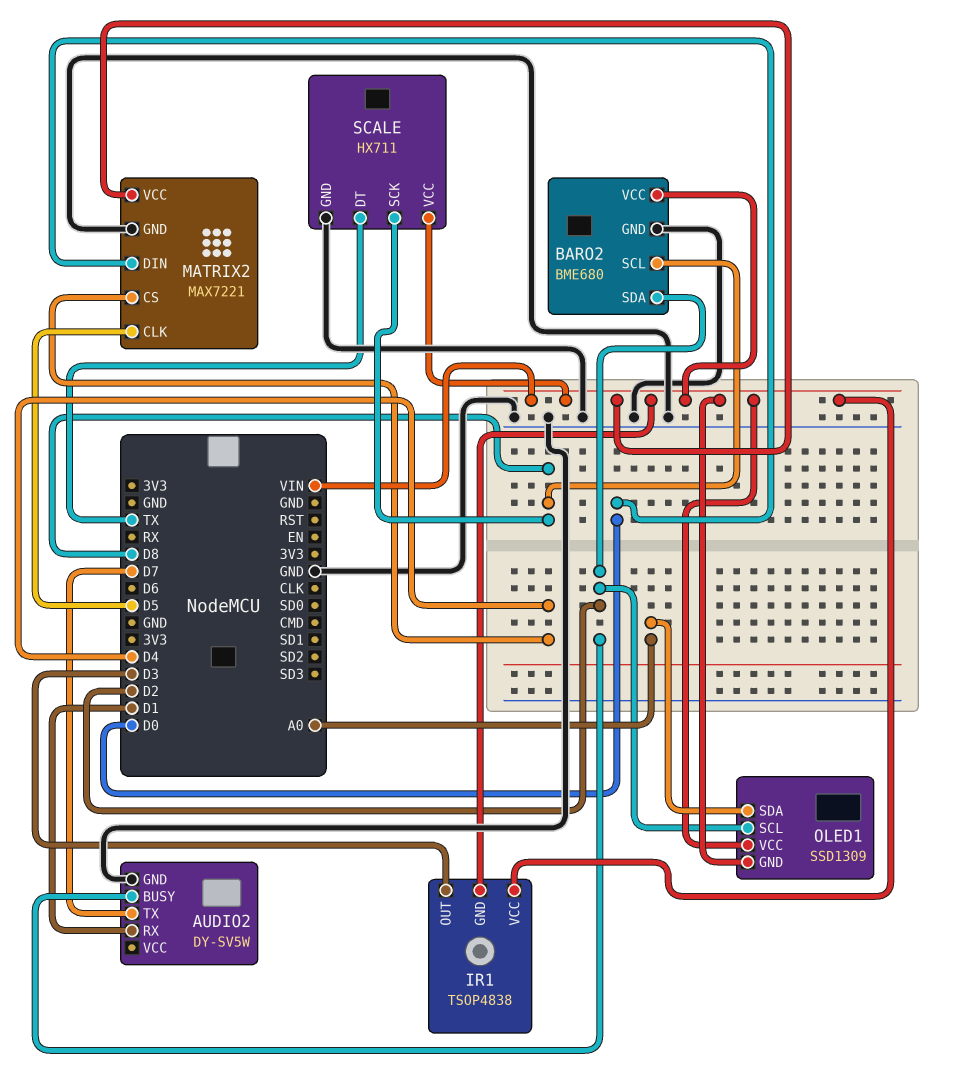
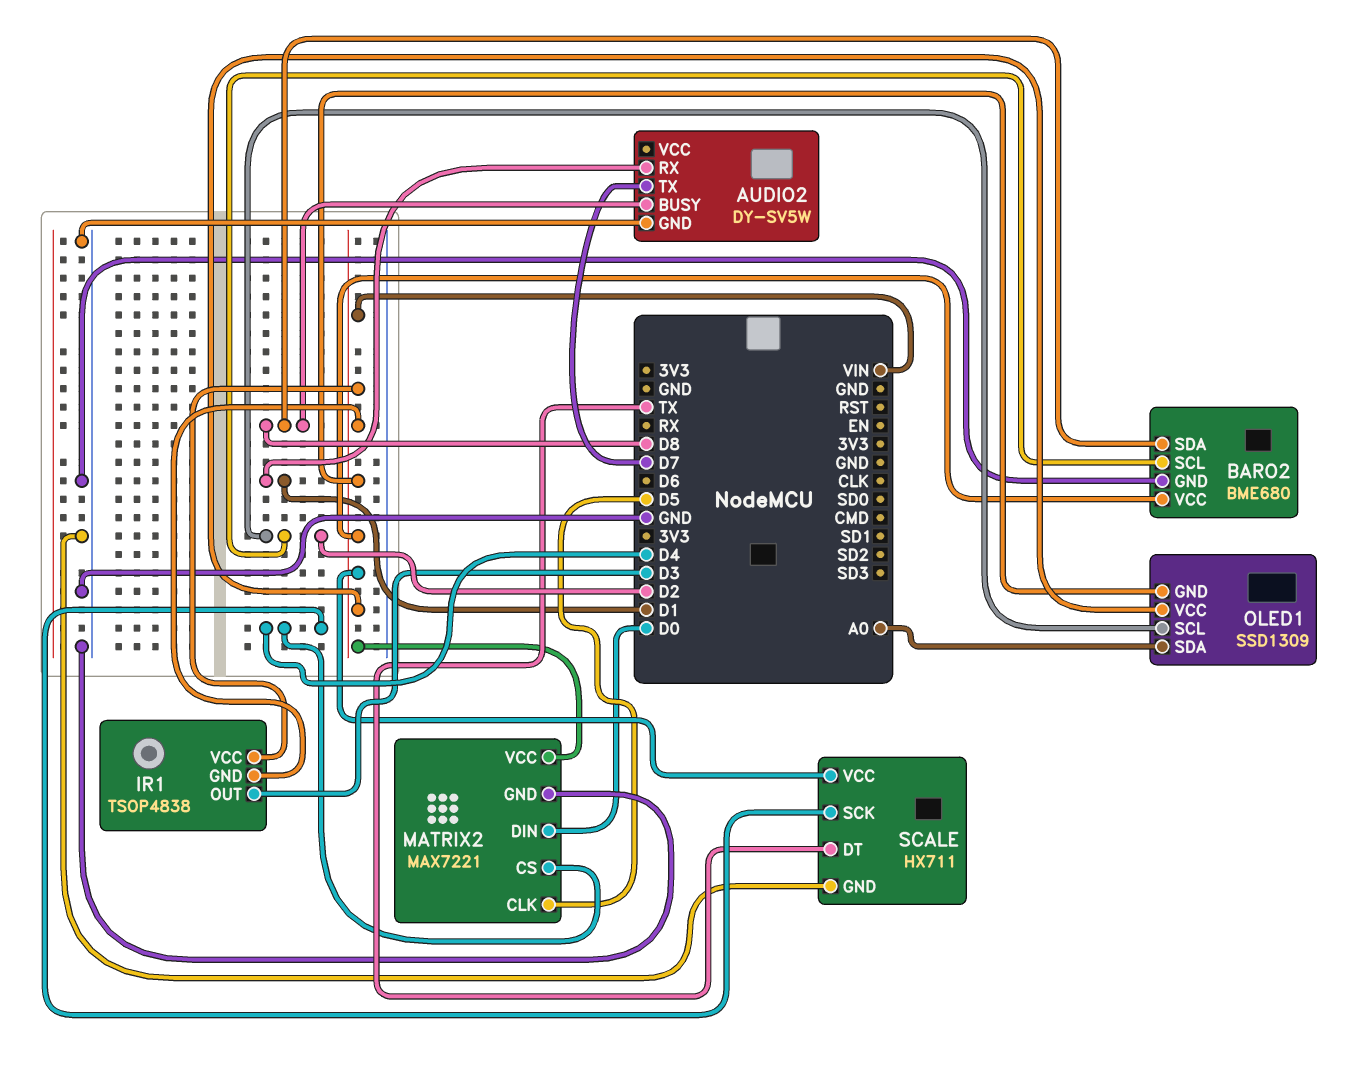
AUDIO2 pin BUSY: D2 -> D8
BARO2 pin SCL: D8 -> D2
BARO2 pin SDA: D2 -> D8
SCALE pin SCK: D8 -> D4

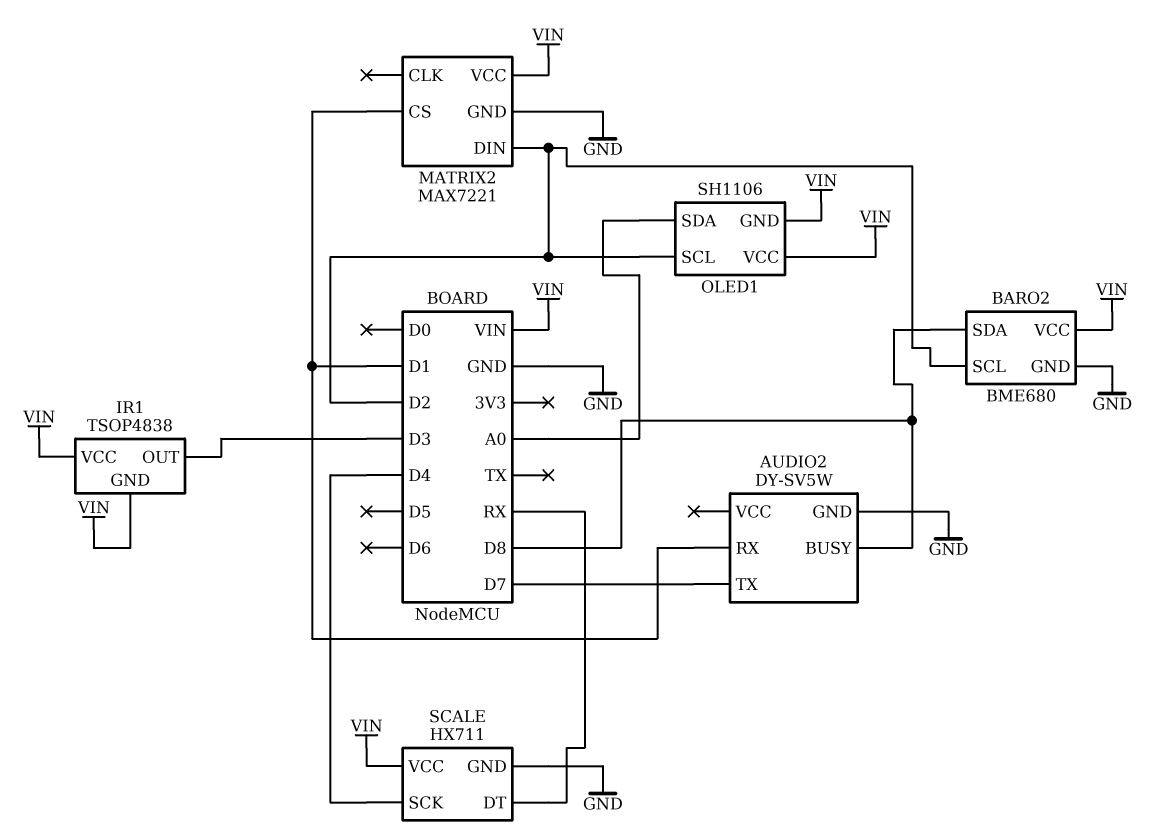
MATRIX2 pin CLK: D5 -> none
MATRIX2 pin CS: D4 -> D1
MATRIX2 pin DIN: D0 -> D2
OLED1: SSD1309 -> SH1106
SCALE pin DT: TX -> RX

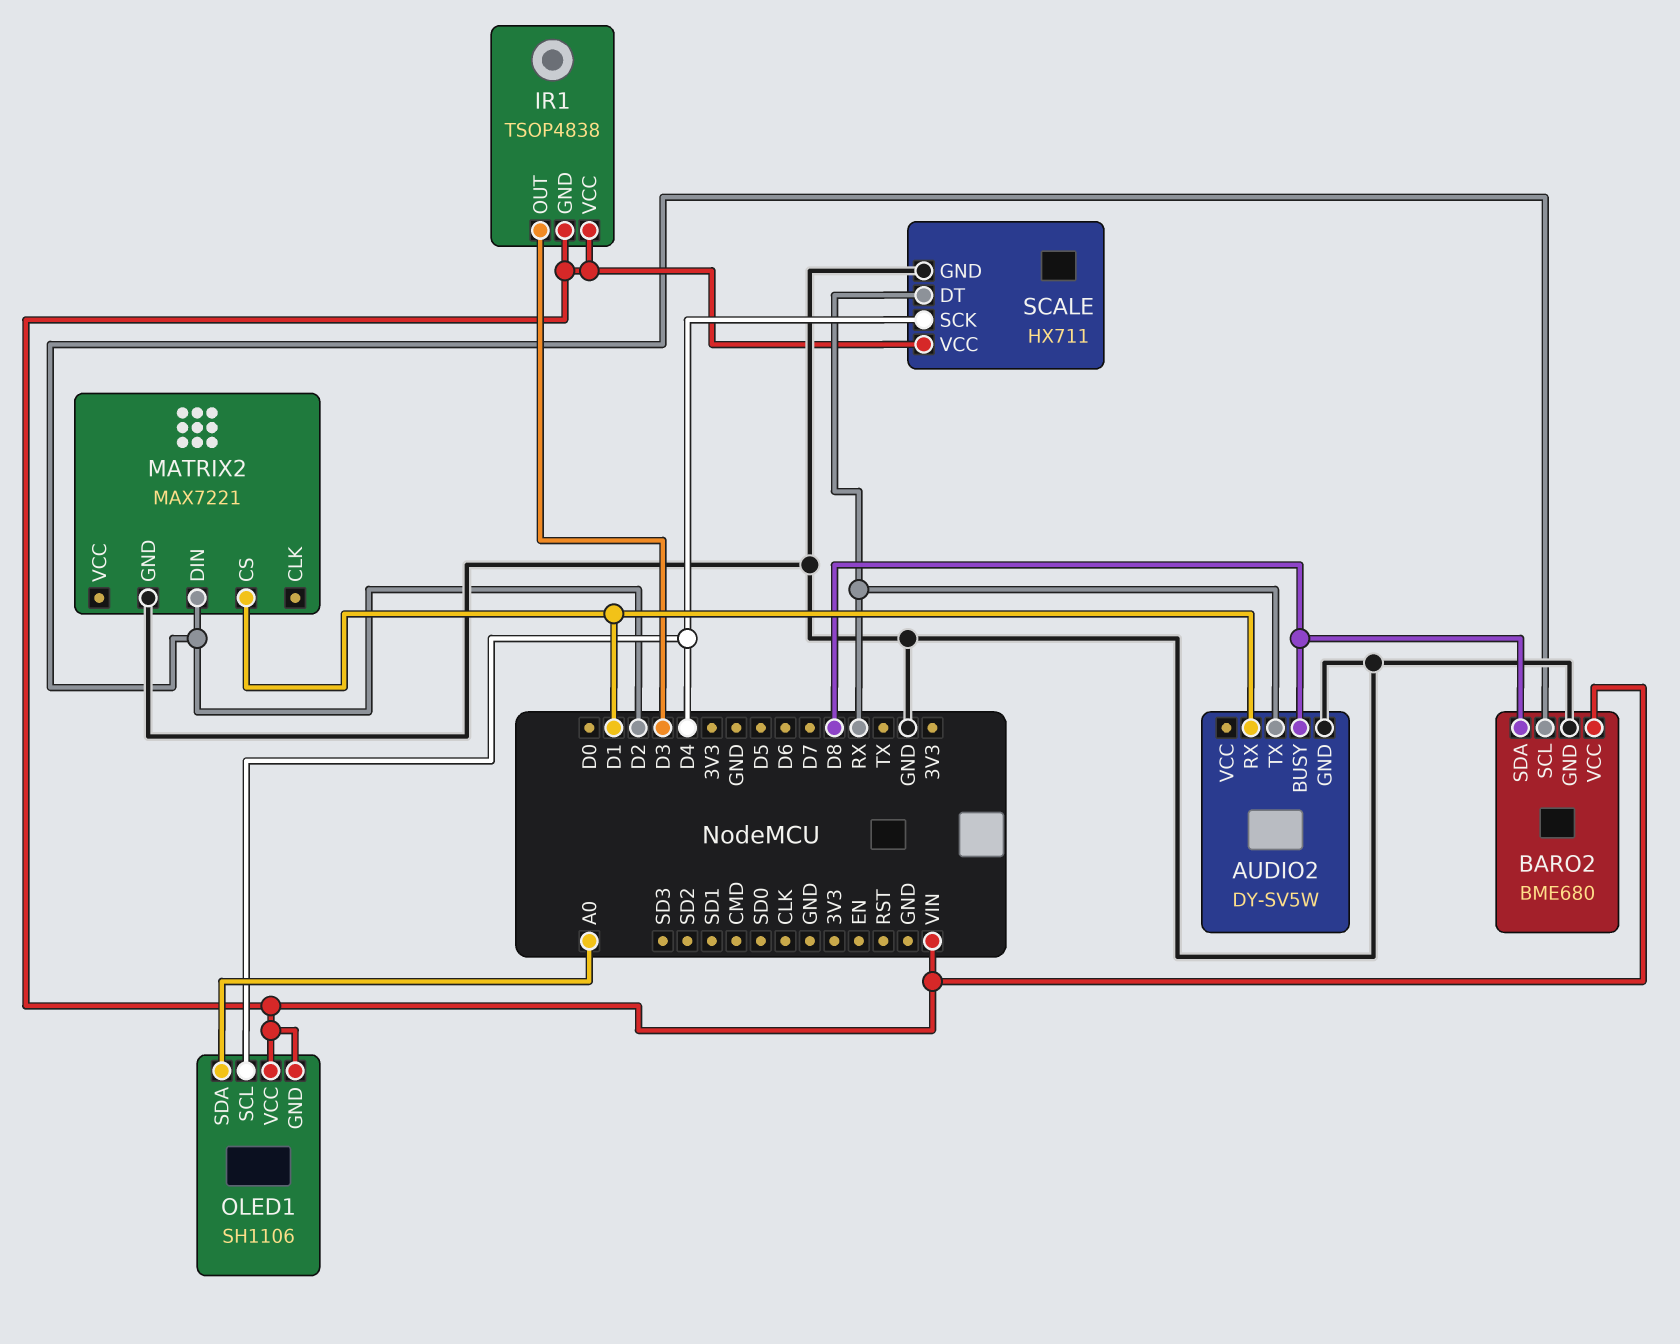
AUDIO2 pin TX: D7 -> RX
MATRIX2 pin VCC: VIN -> none
OLED1 pin SCL: D2 -> D4

